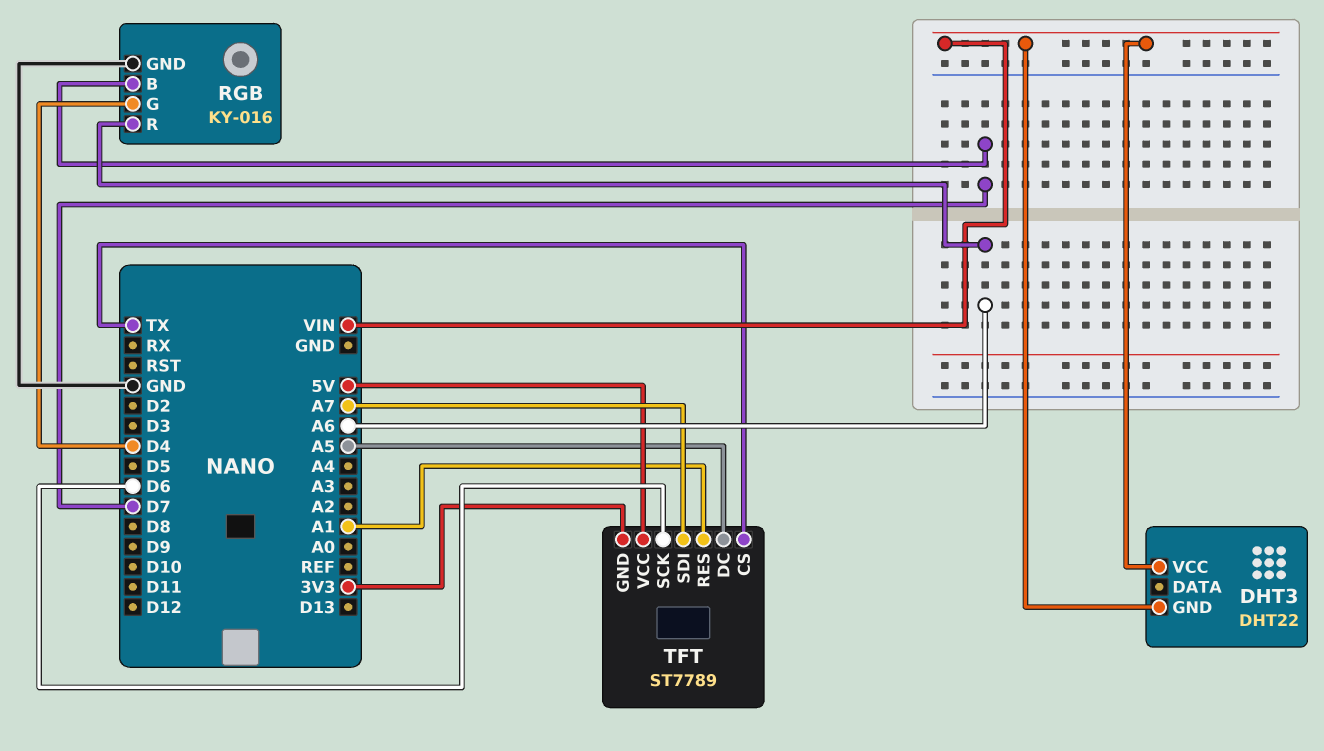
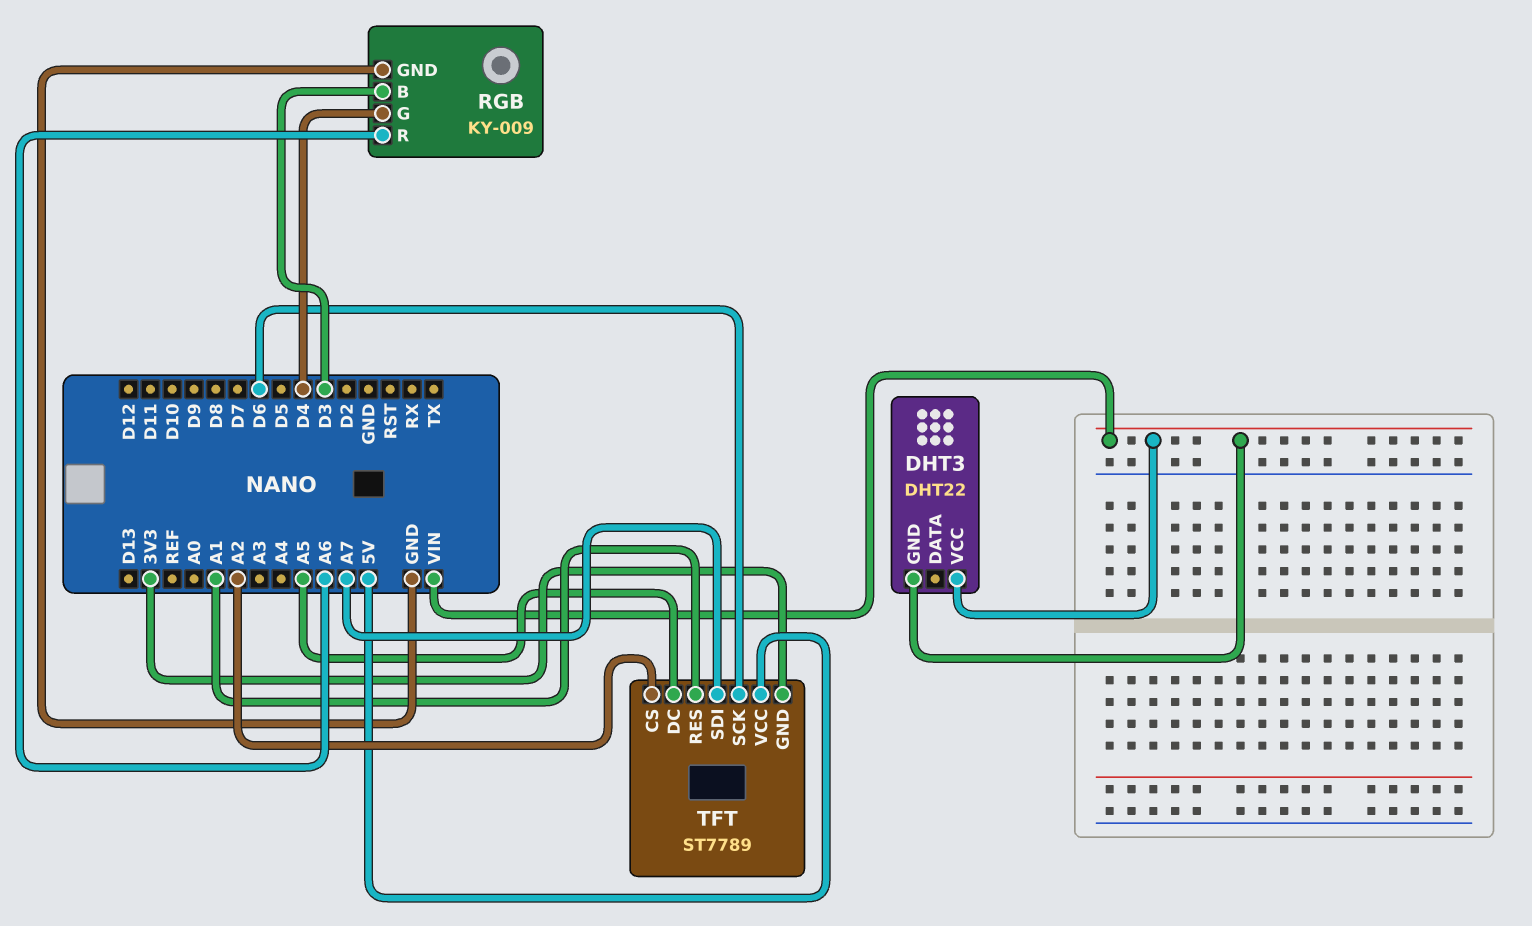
RGB: KY-016 -> KY-009
RGB pin B: D7 -> D3
TFT pin CS: TX -> A2

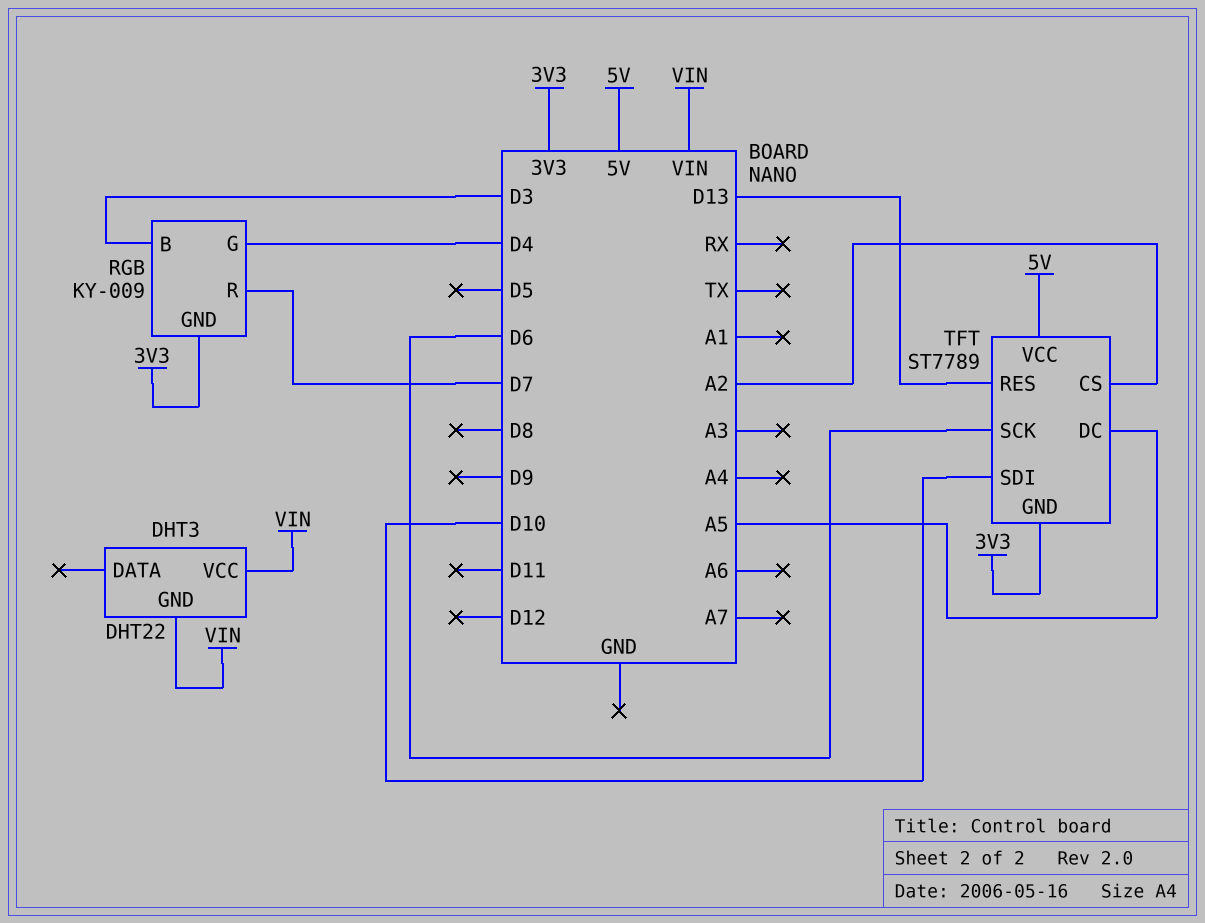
RGB pin GND: GND -> 3V3
RGB pin R: A6 -> D7
TFT pin RES: A1 -> D13
TFT pin SDI: A7 -> D10

